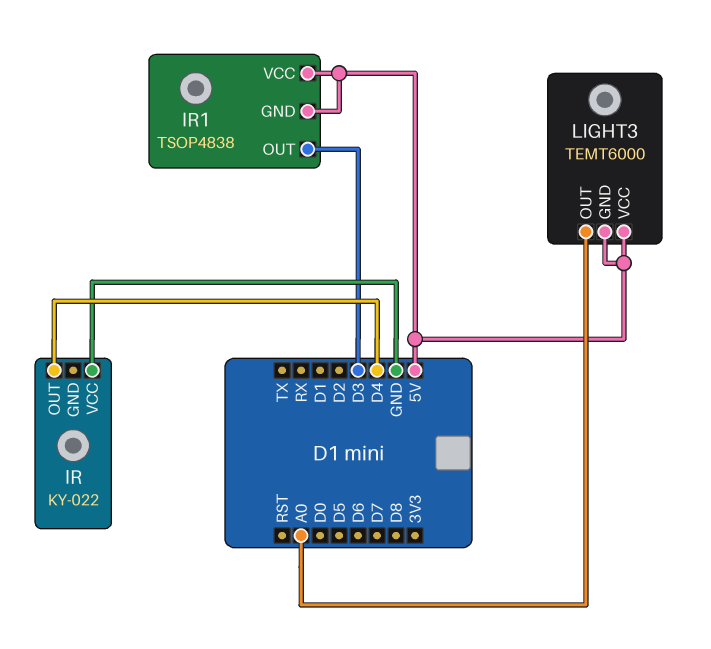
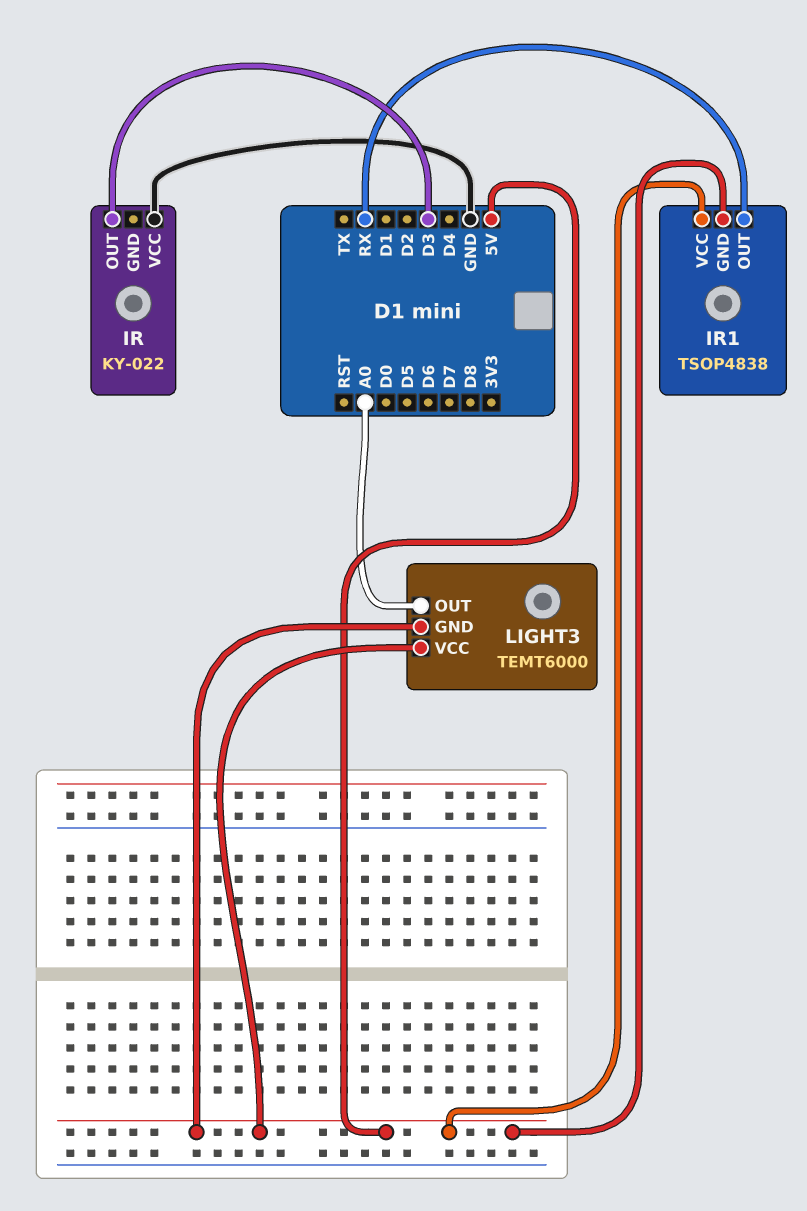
IR pin OUT: D4 -> D3
IR1 pin OUT: D3 -> RX

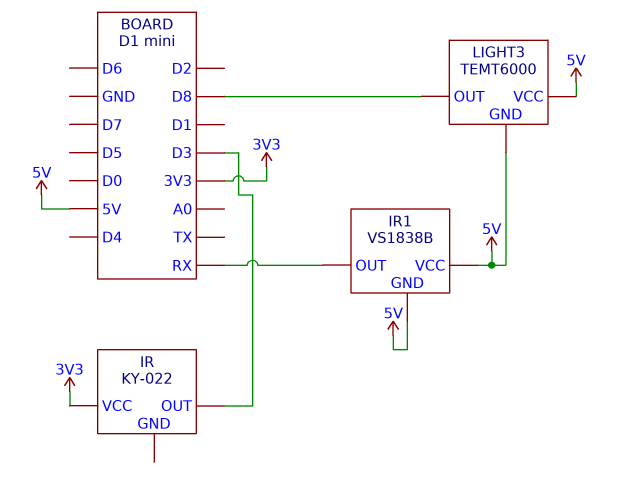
IR pin VCC: GND -> 3V3
IR1: TSOP4838 -> VS1838B
LIGHT3 pin OUT: A0 -> D8

